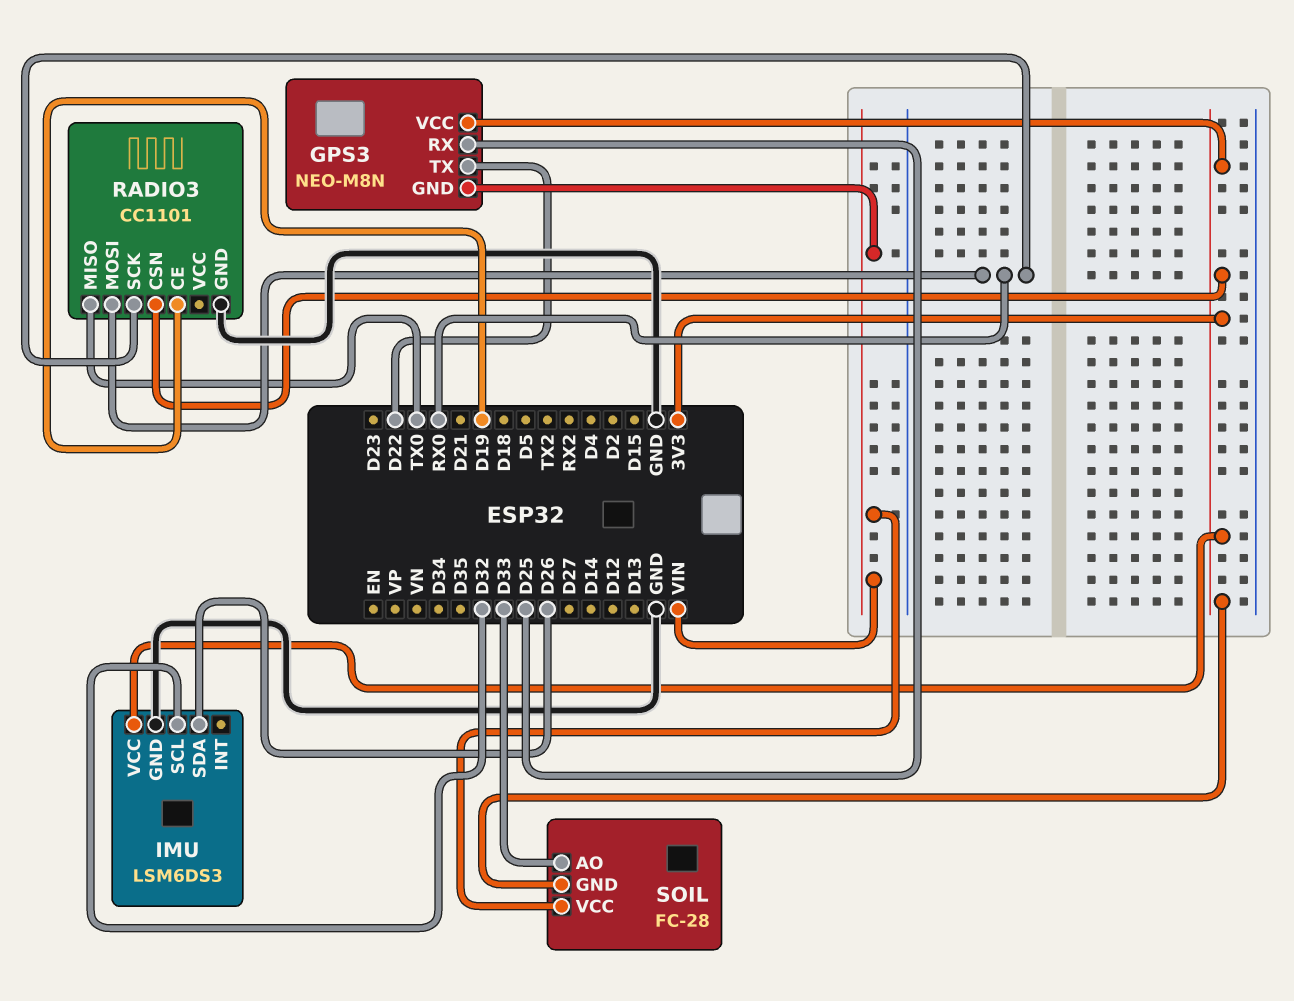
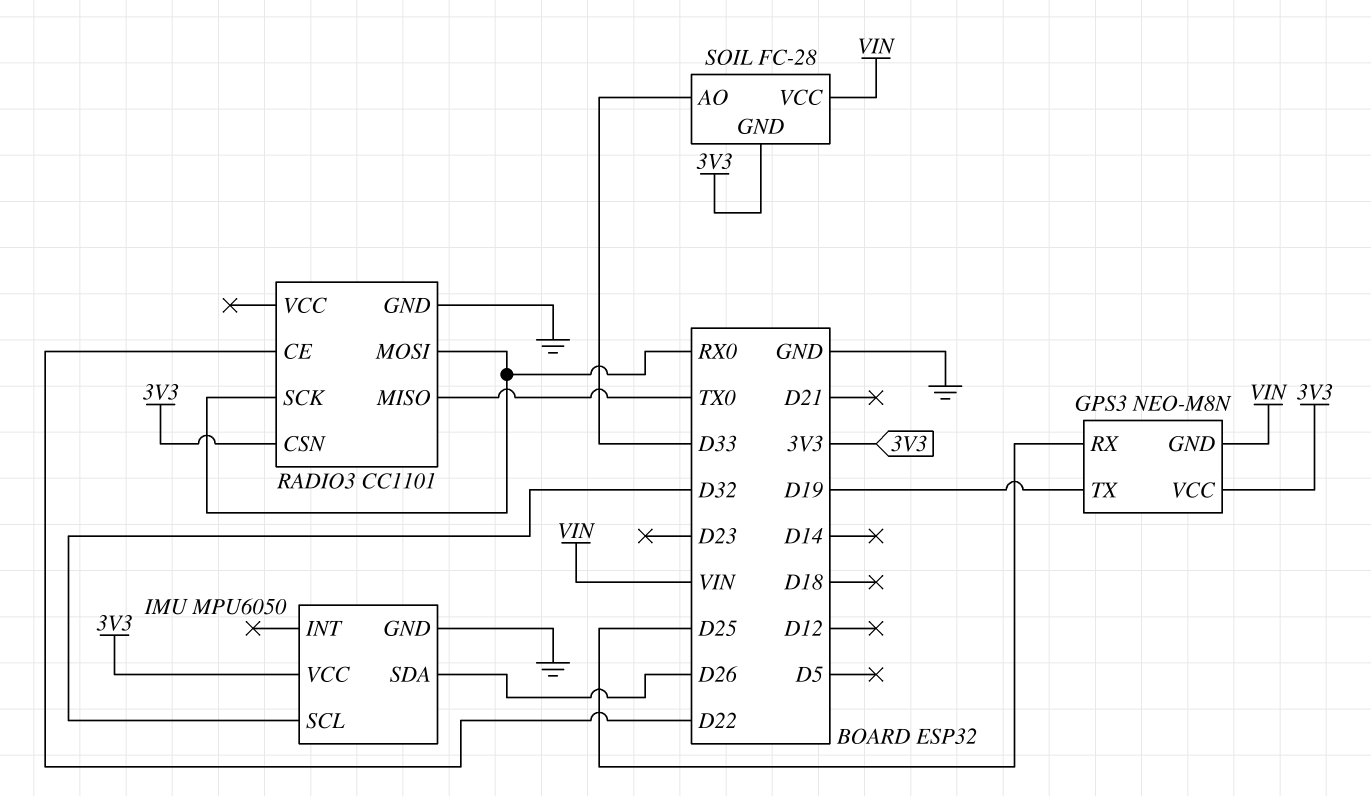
GPS3 pin TX: D22 -> D19
IMU: LSM6DS3 -> MPU6050
RADIO3 pin CE: D19 -> D22

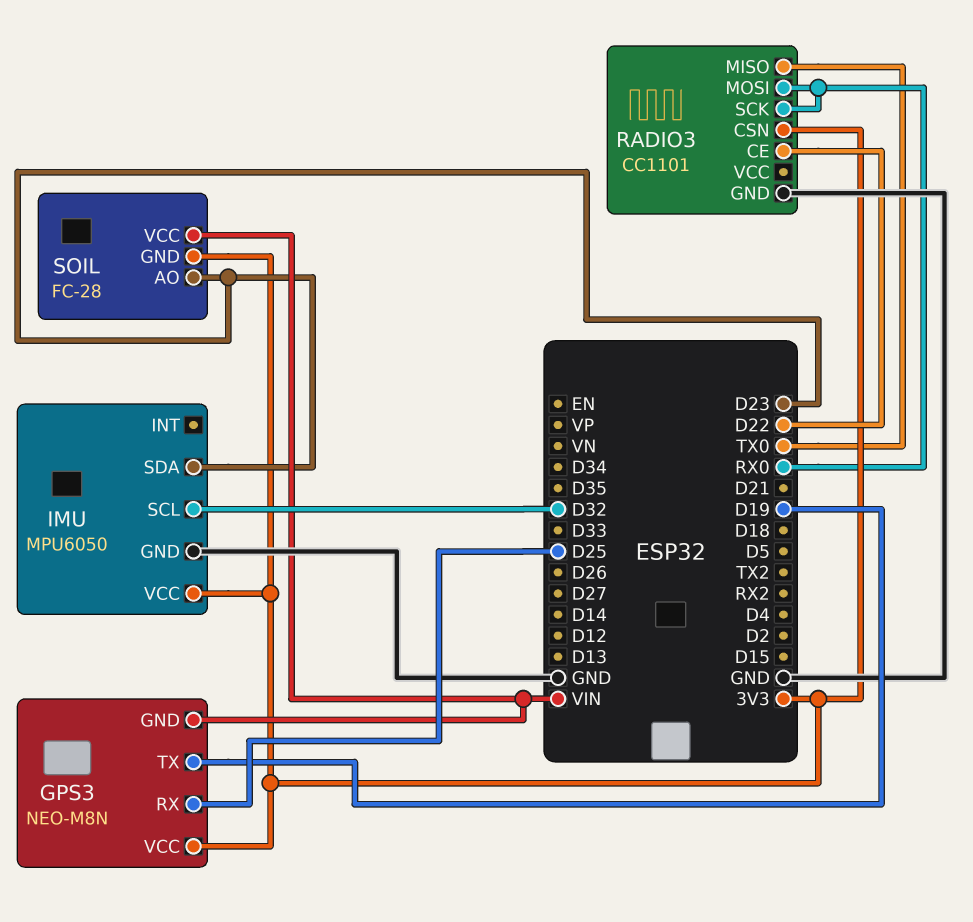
IMU pin SDA: D26 -> D23
SOIL pin AO: D33 -> D23

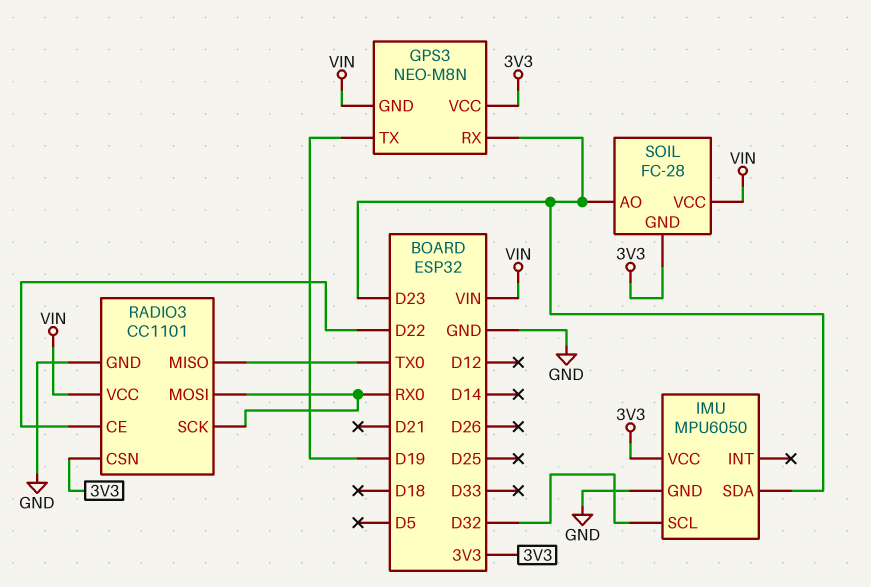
GPS3 pin RX: D25 -> D23
RADIO3 pin VCC: none -> VIN

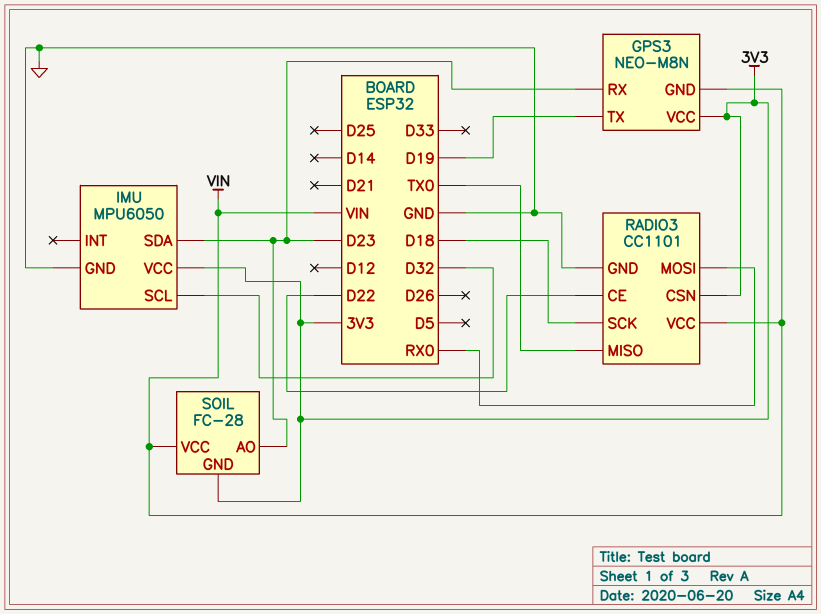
RADIO3 pin SCK: RX0 -> D18

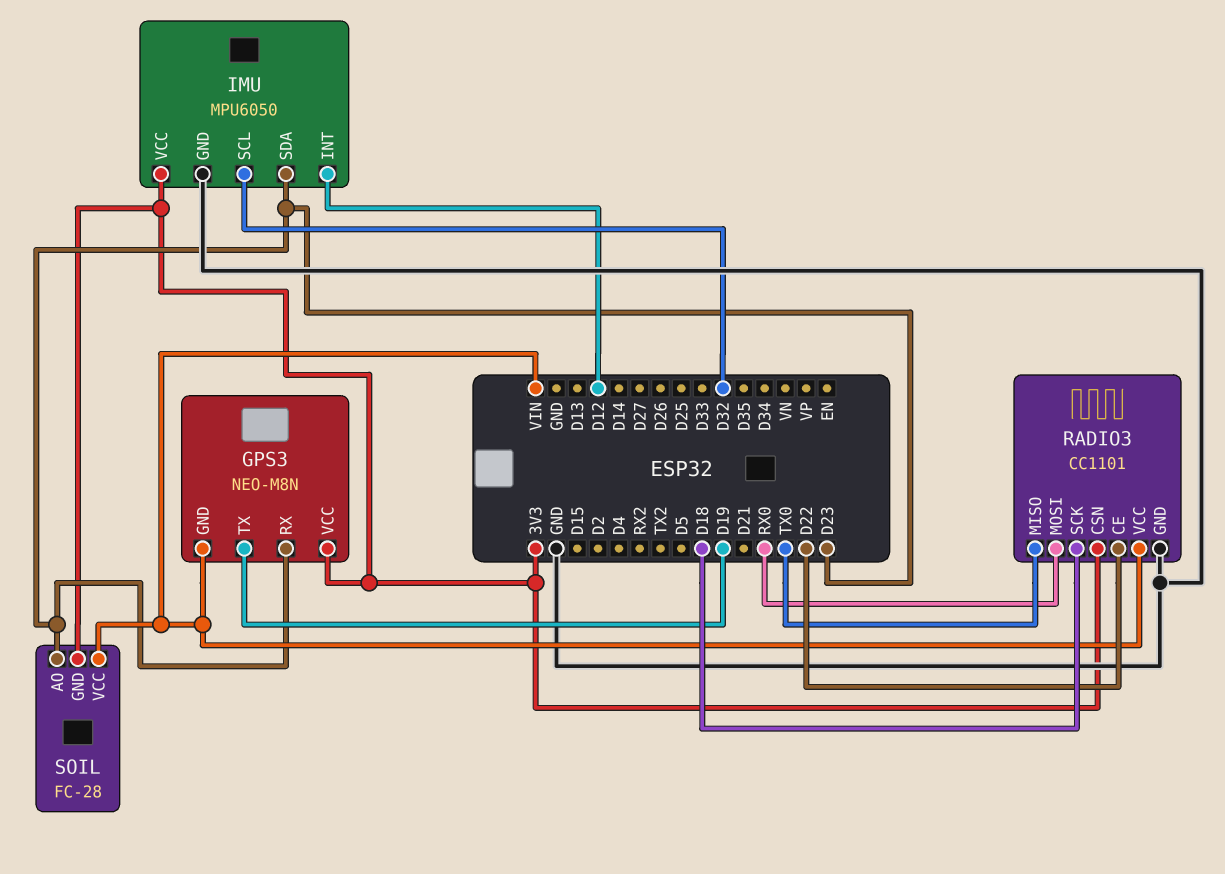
IMU pin INT: none -> D12

